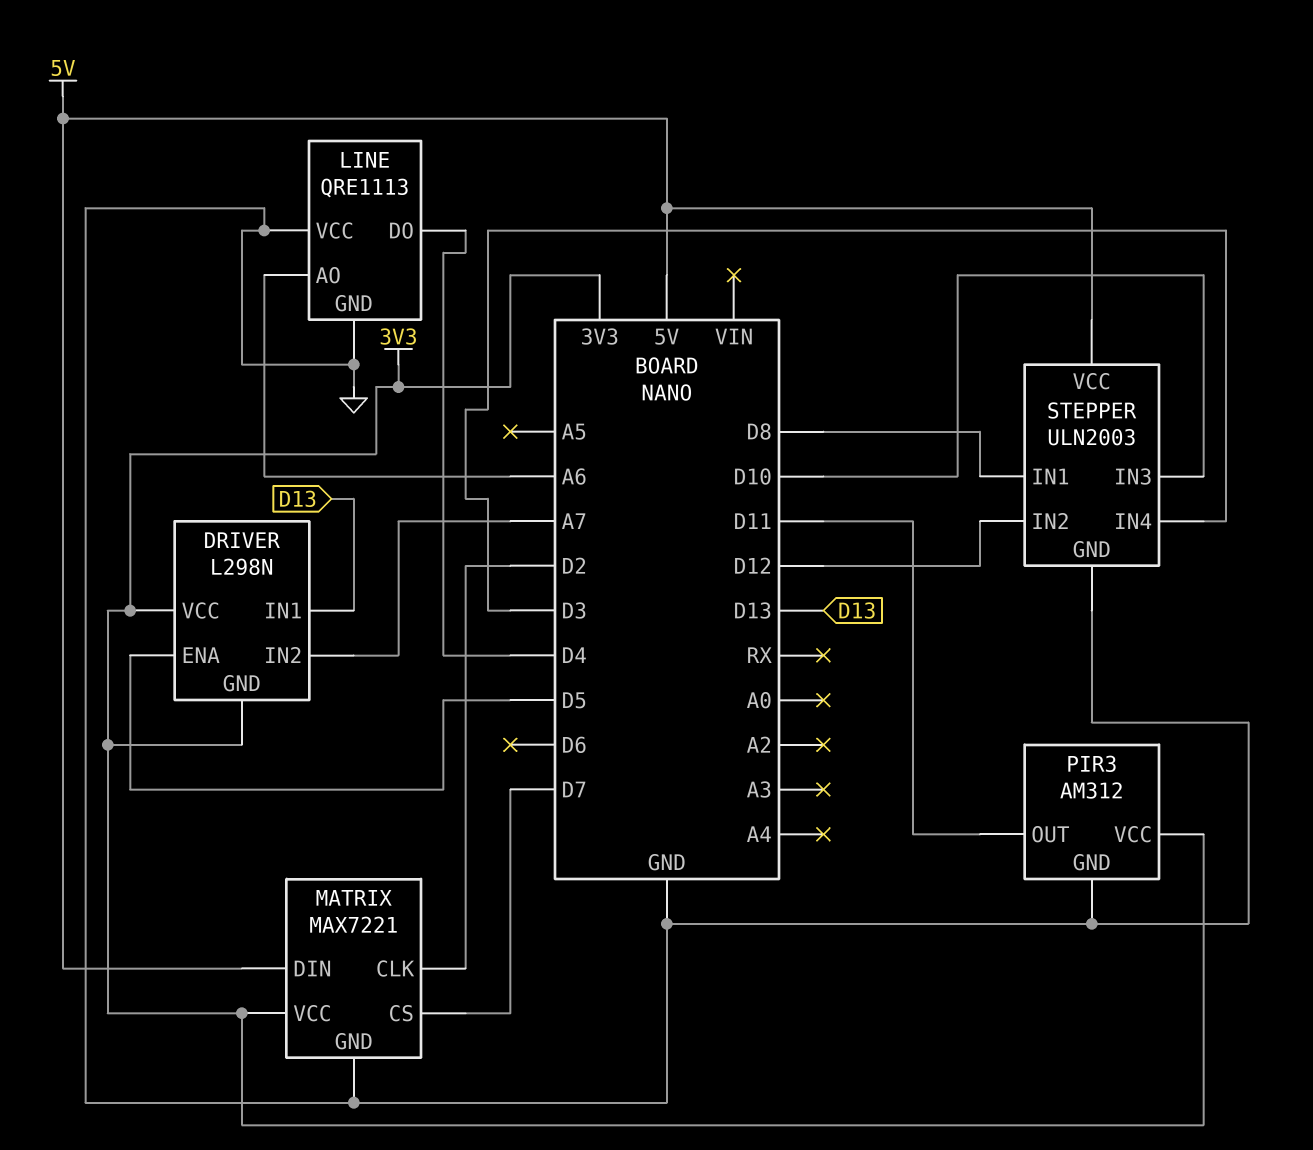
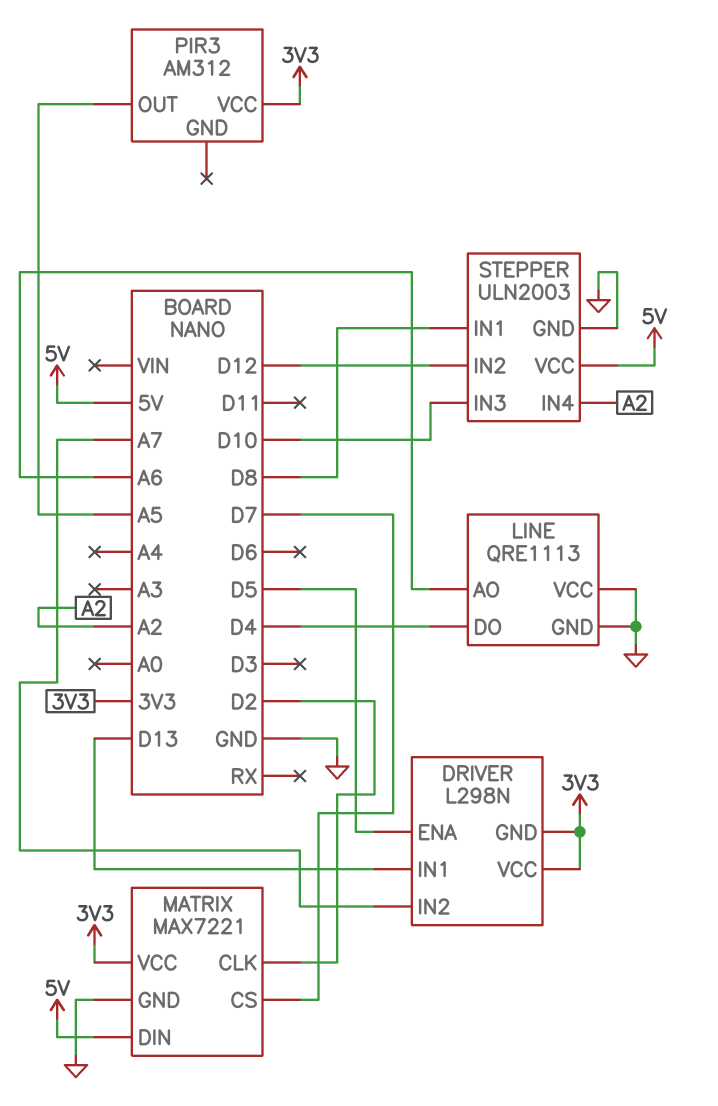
PIR3 pin GND: GND -> none
PIR3 pin OUT: D11 -> A5
STEPPER pin IN4: D3 -> A2

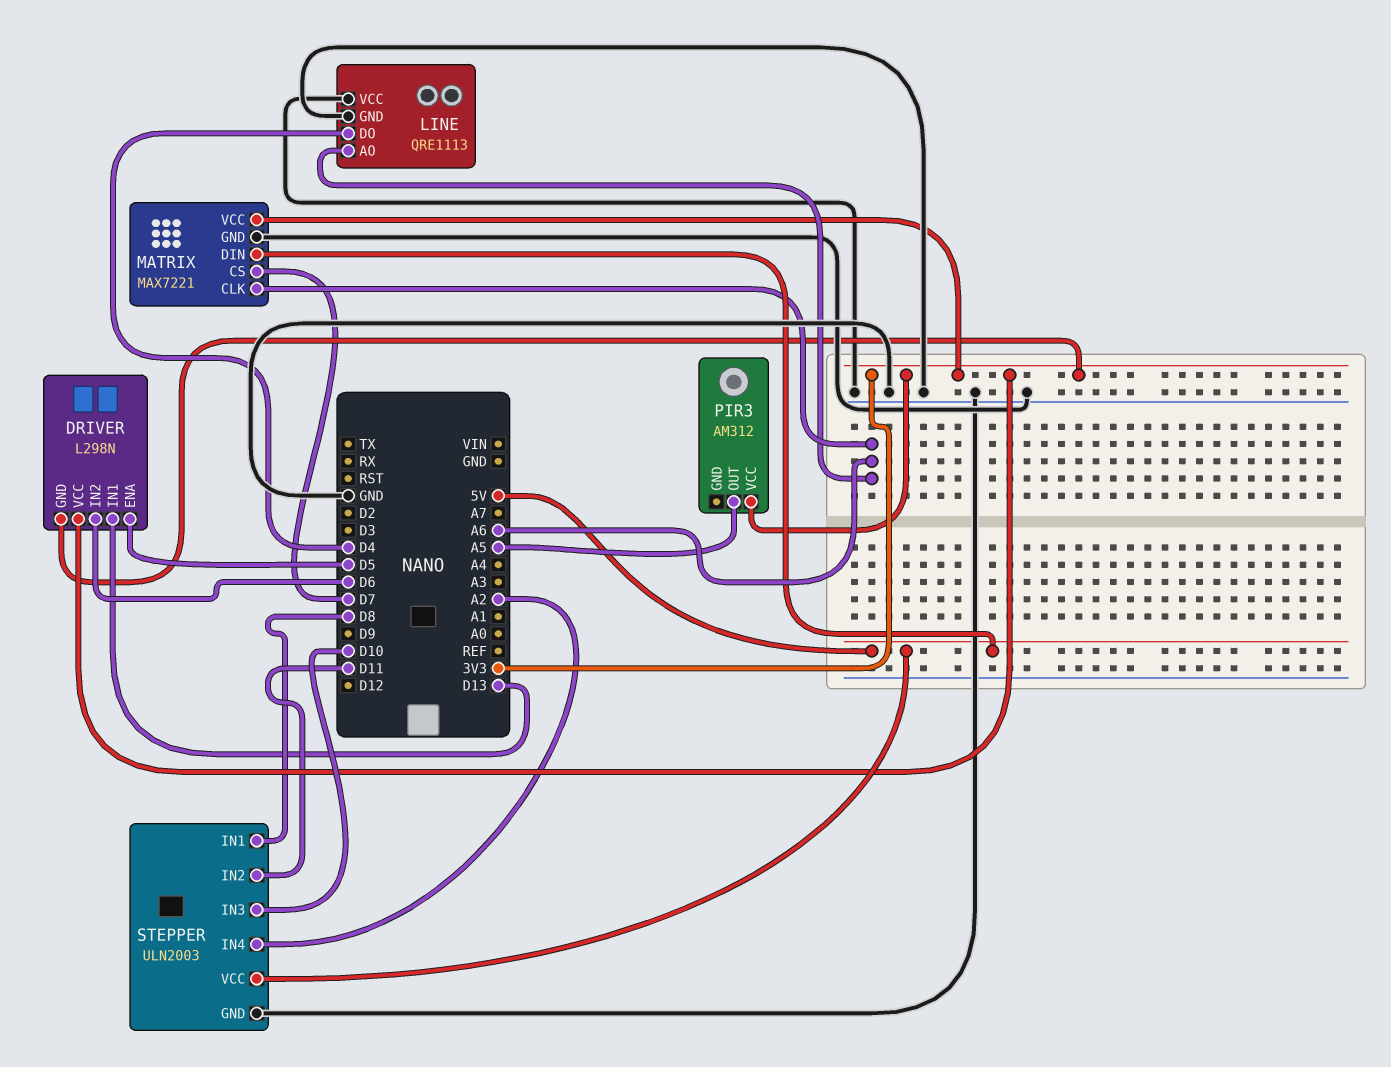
DRIVER pin IN2: A7 -> D6
MATRIX pin CLK: D2 -> A6
STEPPER pin IN2: D12 -> D11

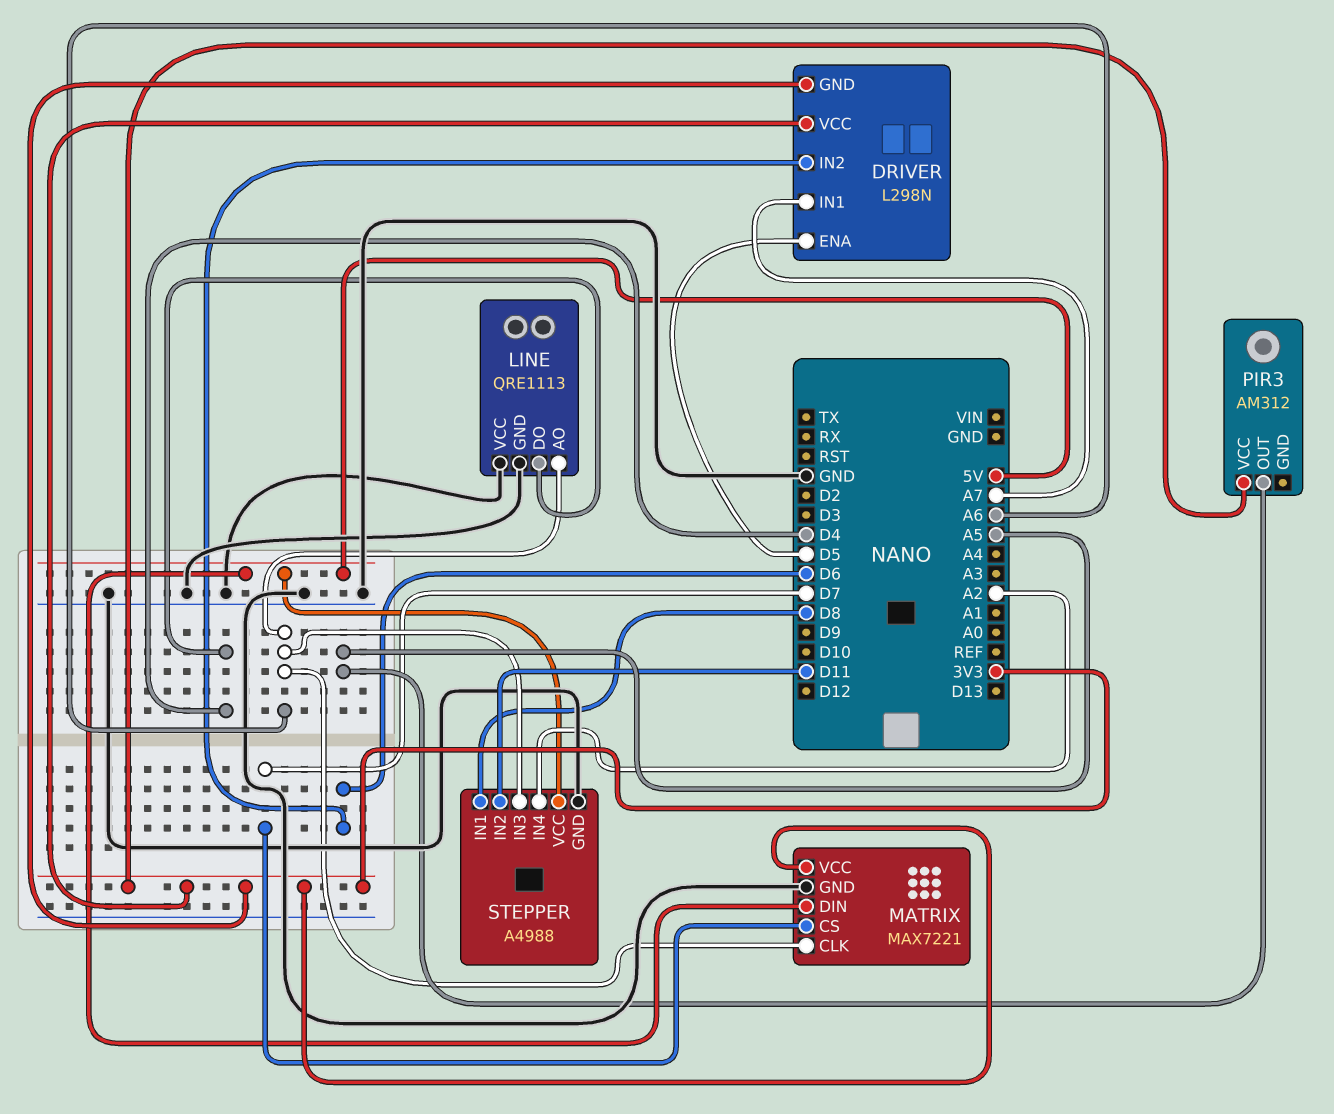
DRIVER pin IN1: D13 -> A7
STEPPER: ULN2003 -> A4988
STEPPER pin IN3: D10 -> A6

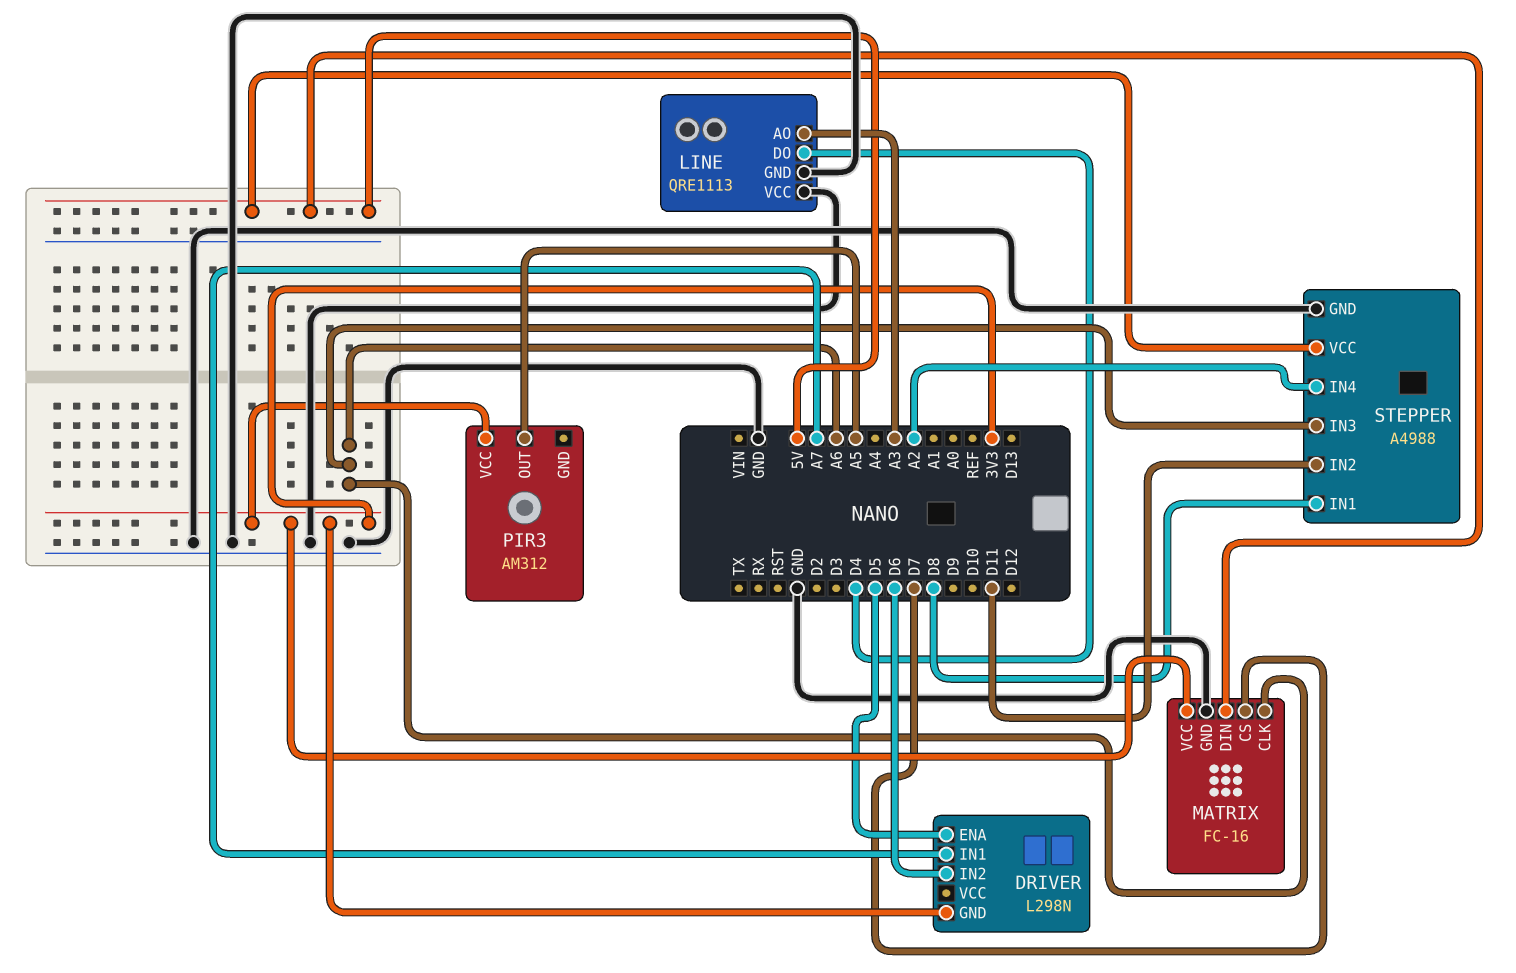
DRIVER pin VCC: 3V3 -> none
LINE pin AO: A6 -> A3
MATRIX: MAX7221 -> FC-16

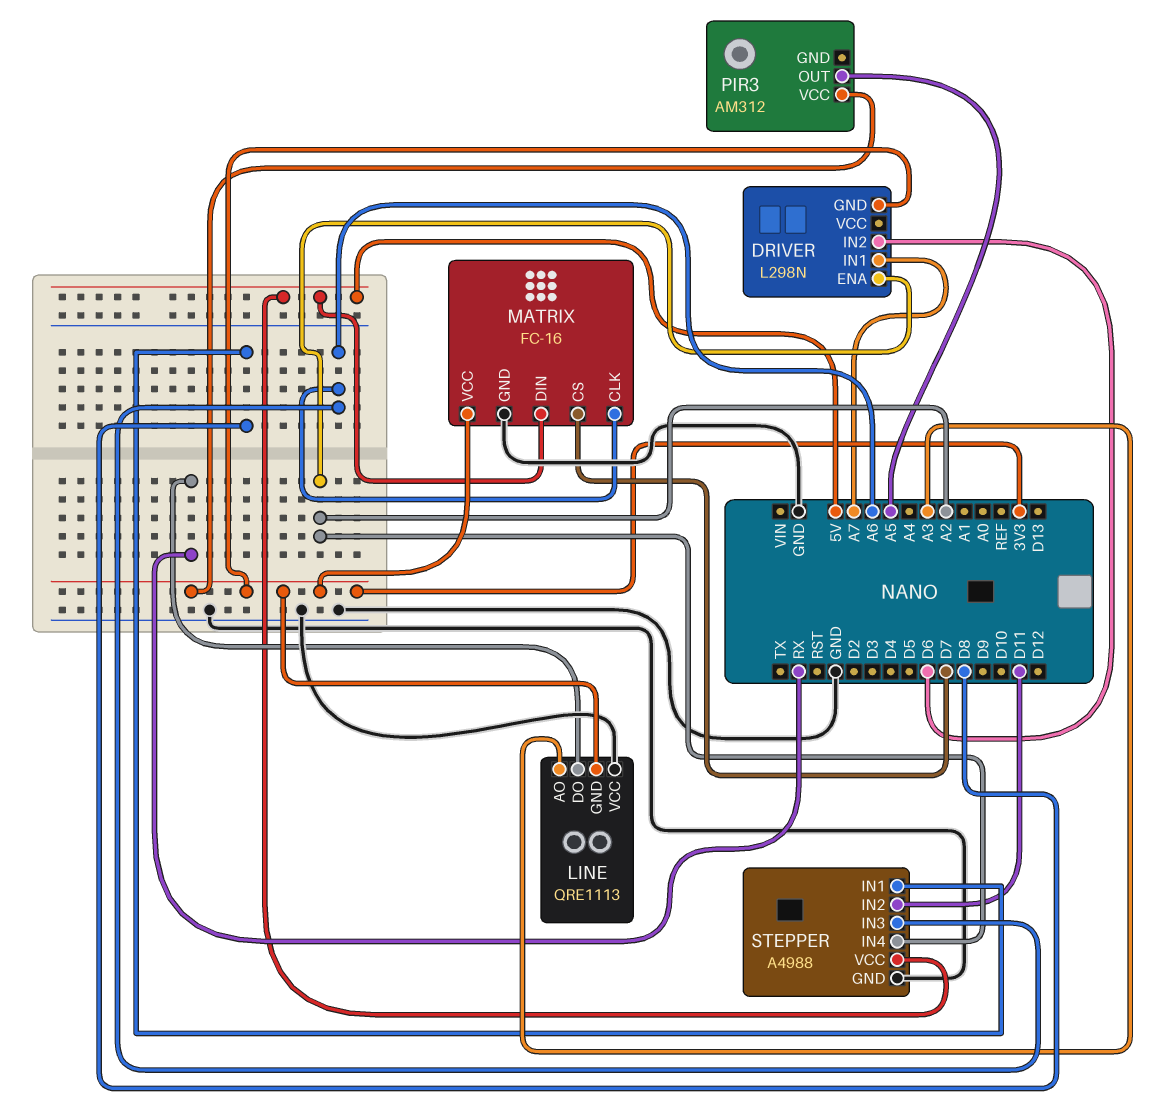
DRIVER pin ENA: D5 -> A2
LINE pin DO: D4 -> RX
LINE pin GND: GND -> 3V3

